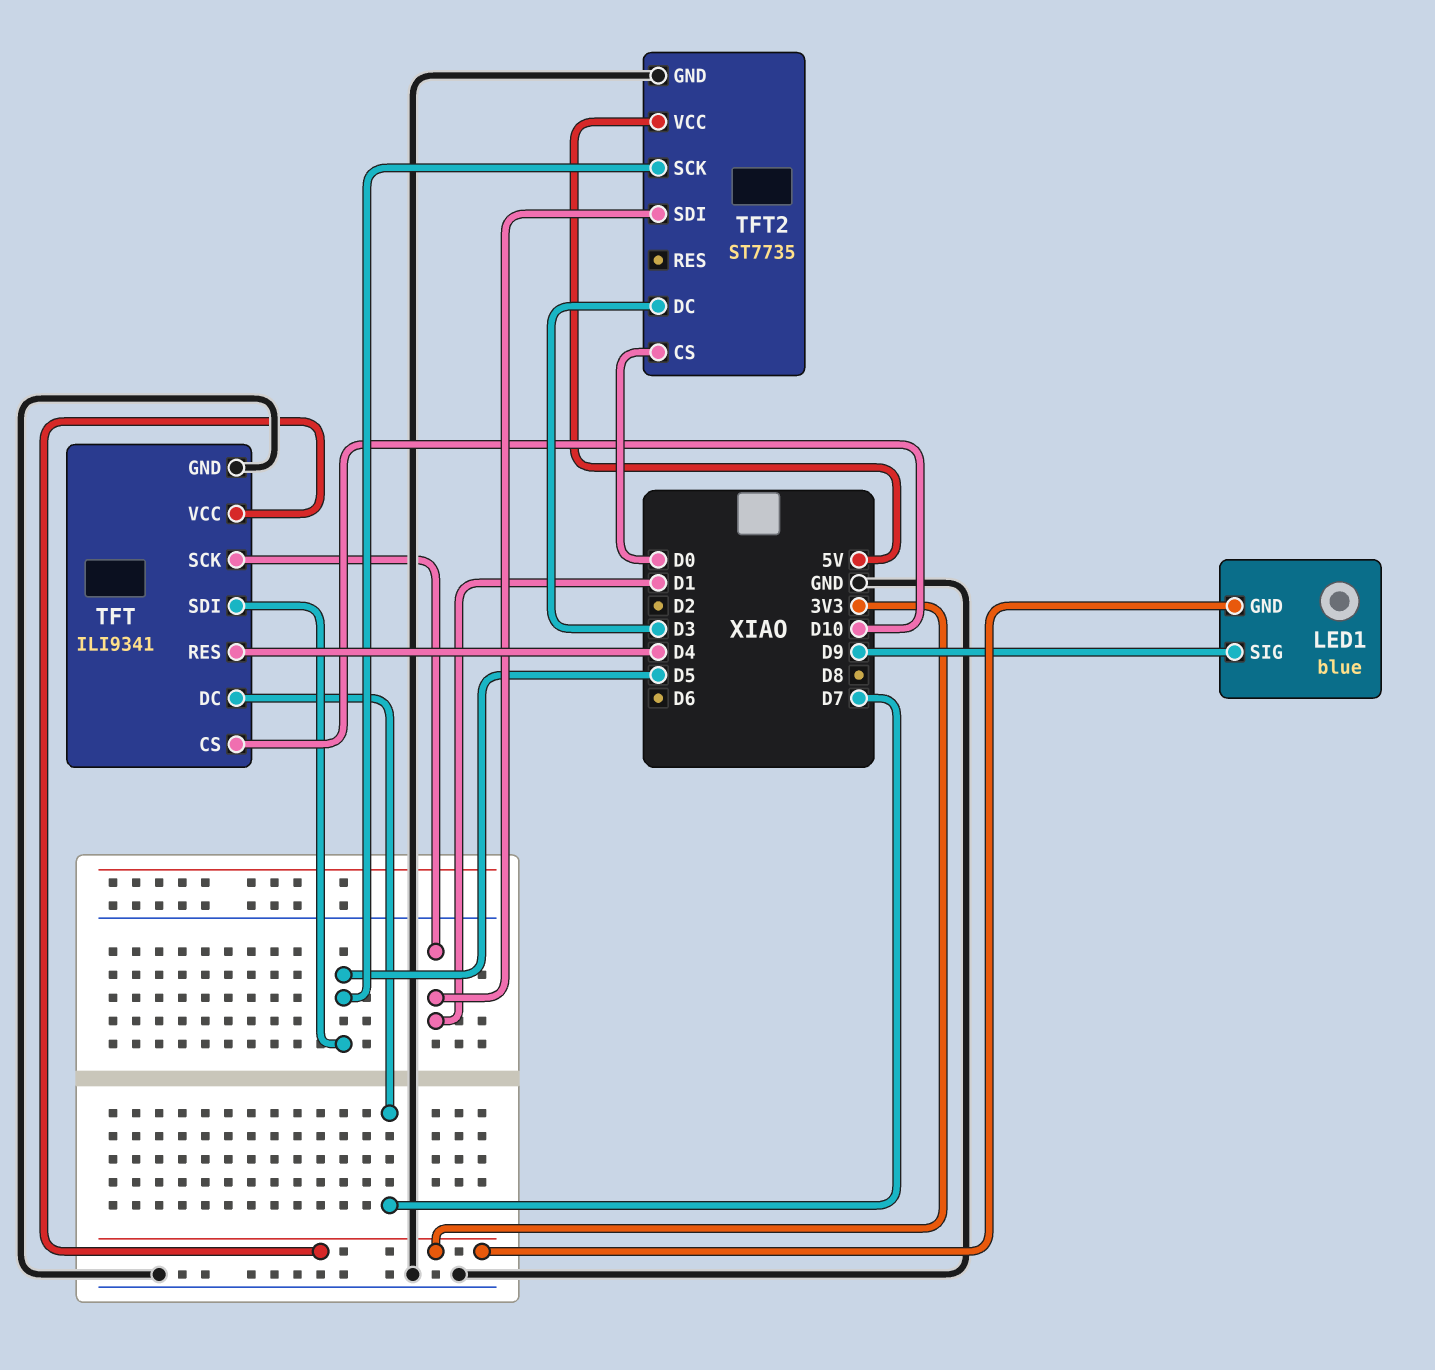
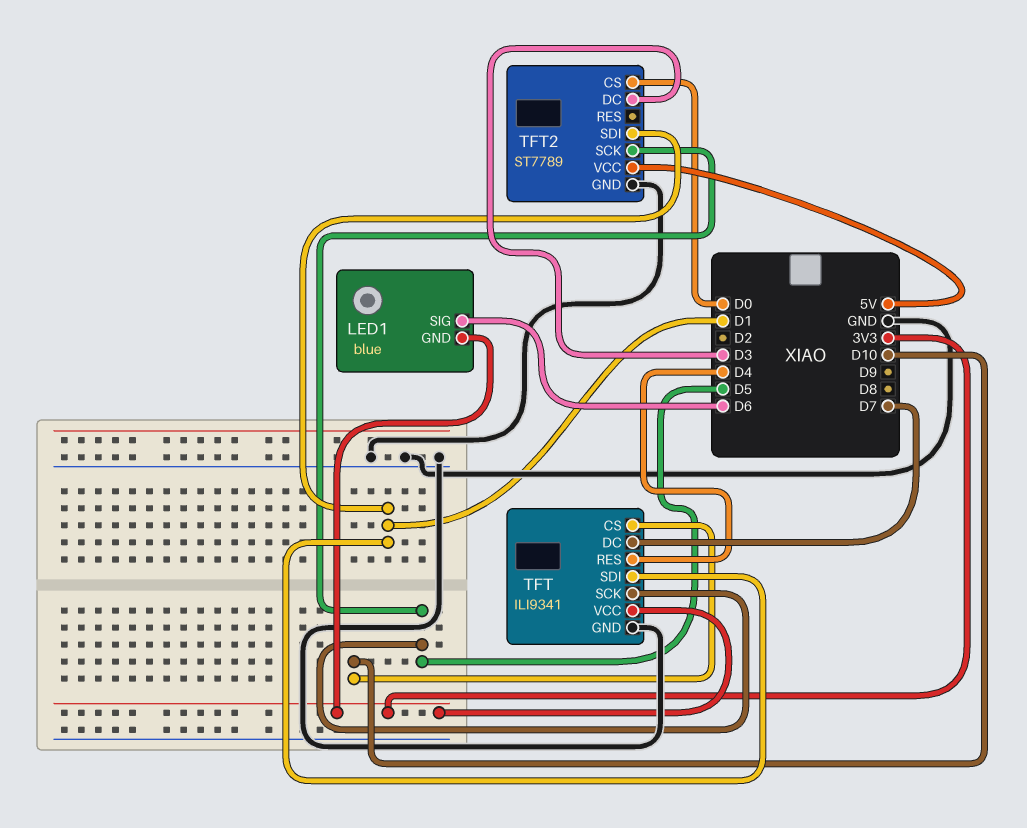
LED1 pin SIG: D9 -> D6
TFT pin SCK: D1 -> D5
TFT pin SDI: D5 -> D1
TFT2: ST7735 -> ST7789

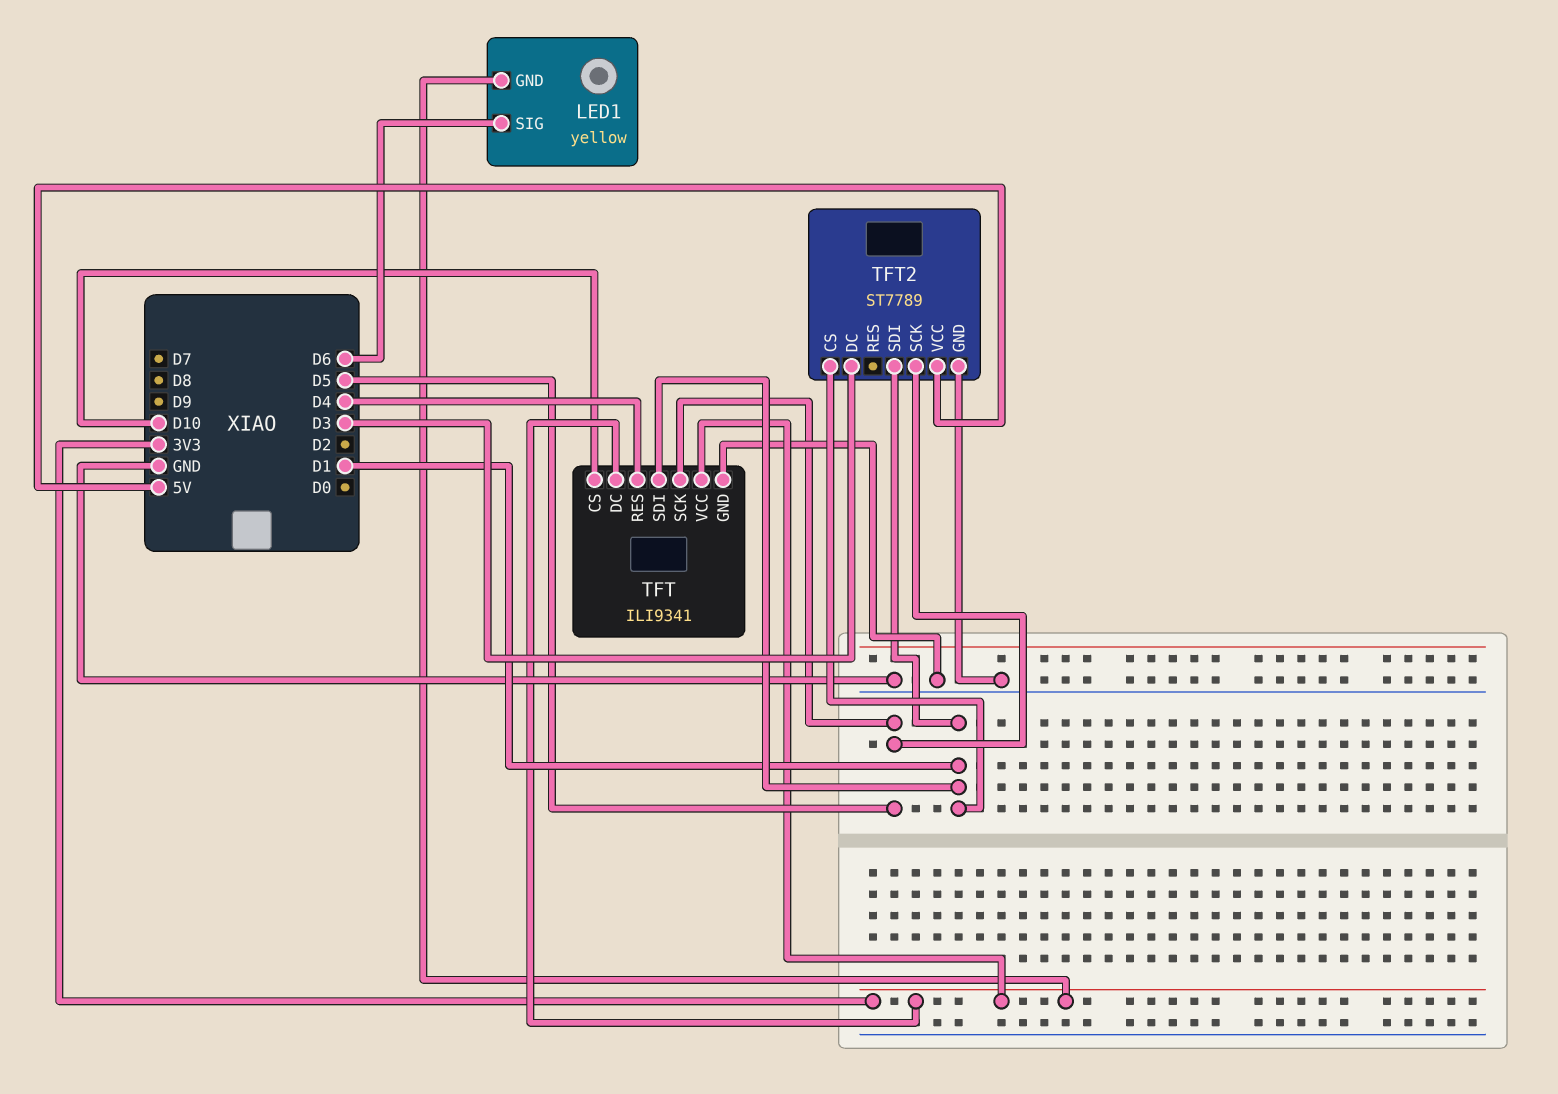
LED1: blue -> yellow
TFT pin DC: D7 -> 3V3
TFT2 pin CS: D0 -> D1

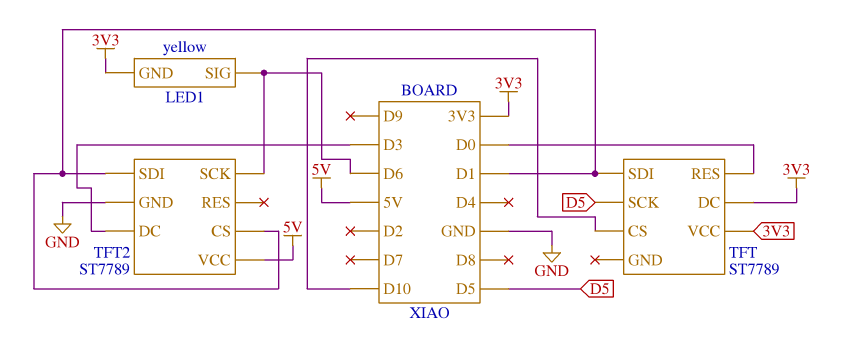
TFT: ILI9341 -> ST7789
TFT pin GND: GND -> none
TFT pin RES: D4 -> D0
TFT2 pin SCK: D5 -> D6

